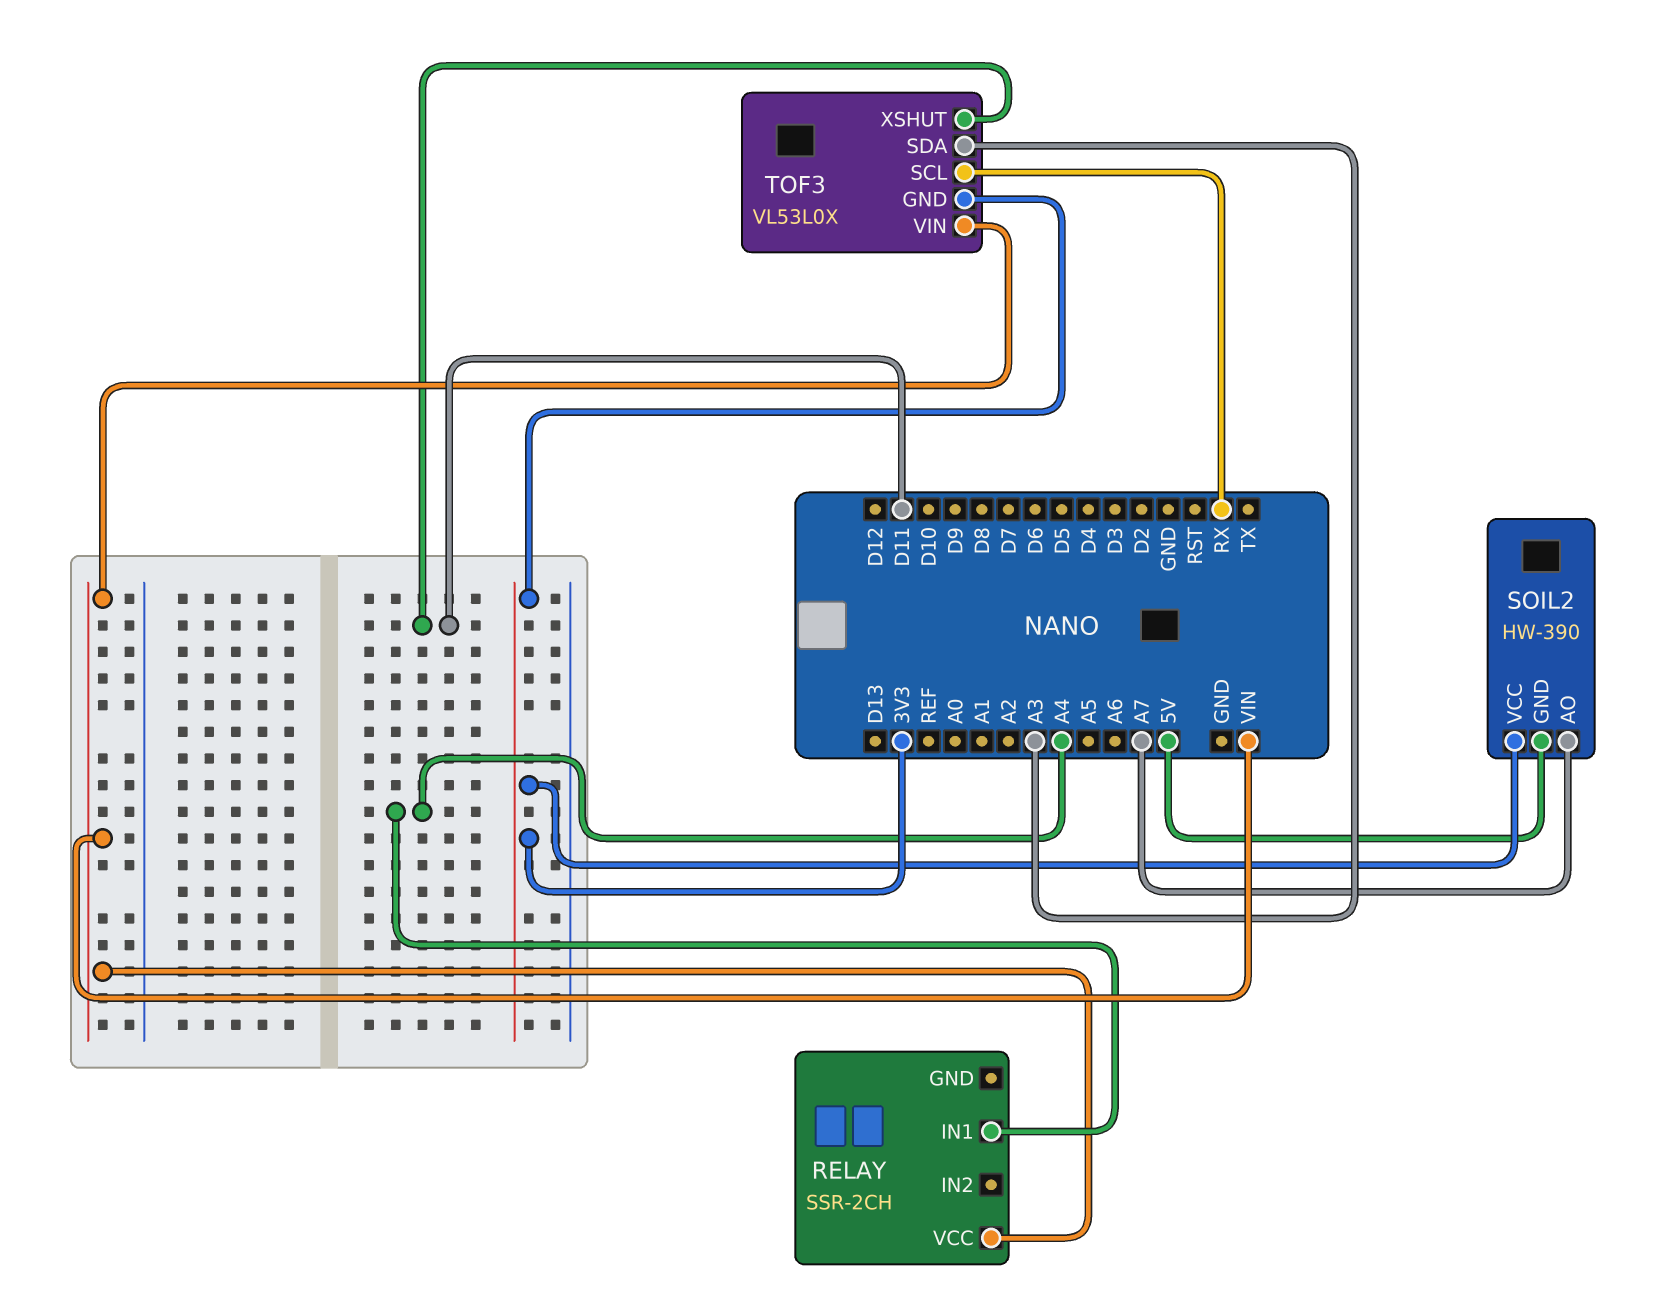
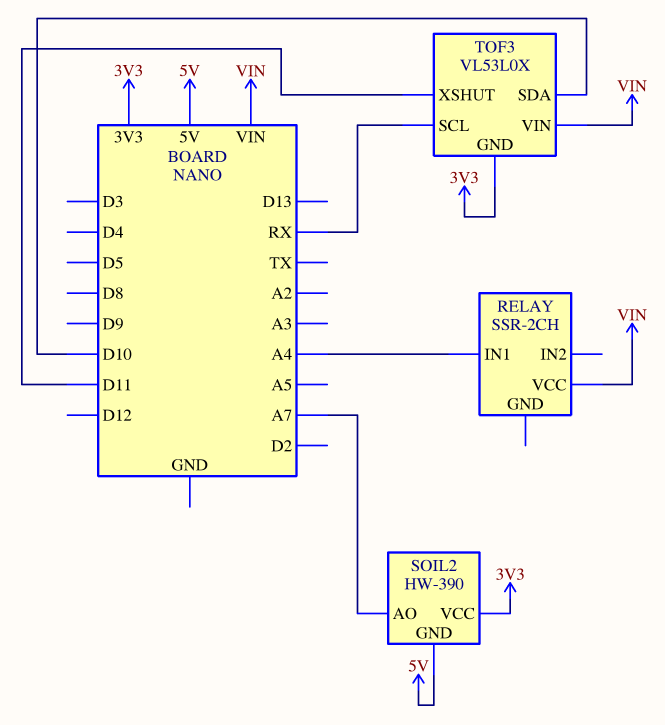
TOF3 pin SDA: A3 -> D10

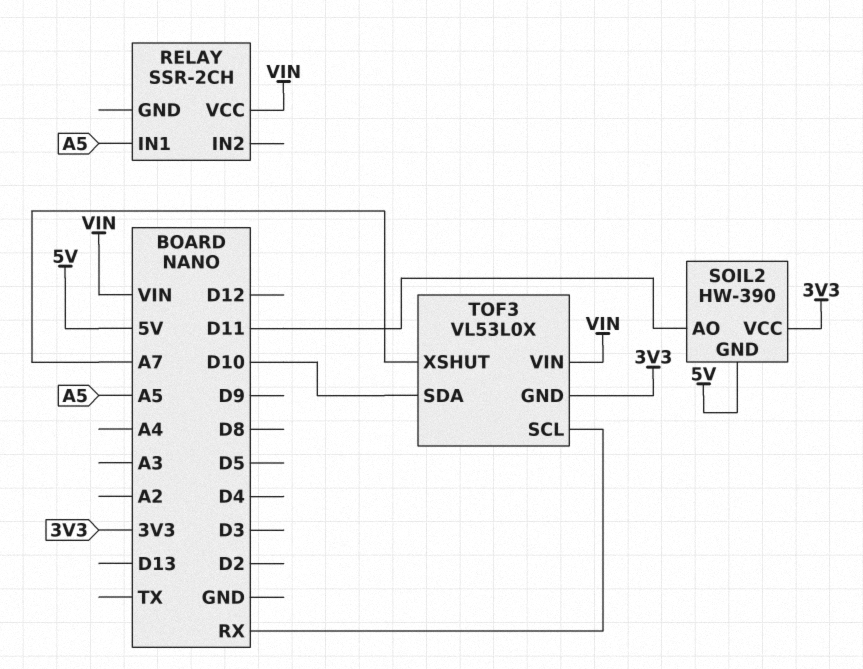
RELAY pin IN1: A4 -> A5
SOIL2 pin AO: A7 -> D11
TOF3 pin XSHUT: D11 -> A7

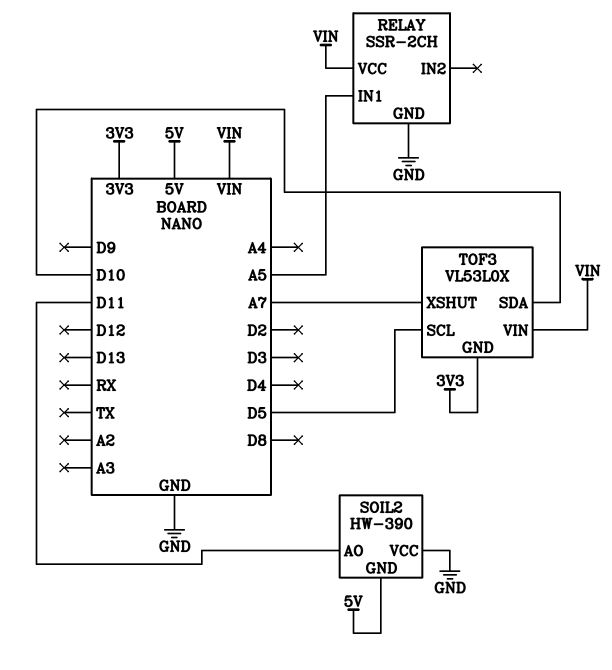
RELAY pin GND: none -> GND
SOIL2 pin VCC: 3V3 -> GND
TOF3 pin SCL: RX -> D5

